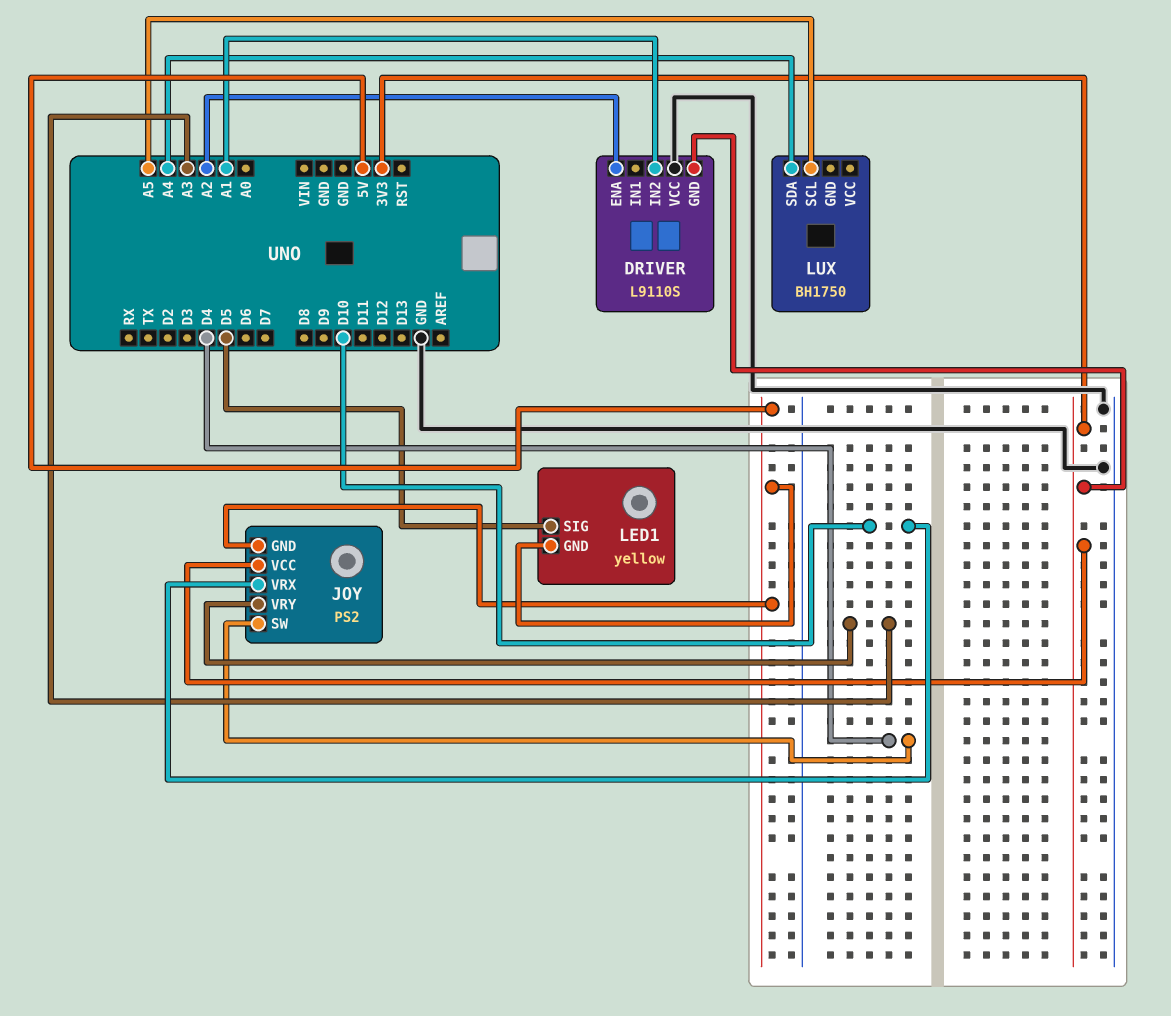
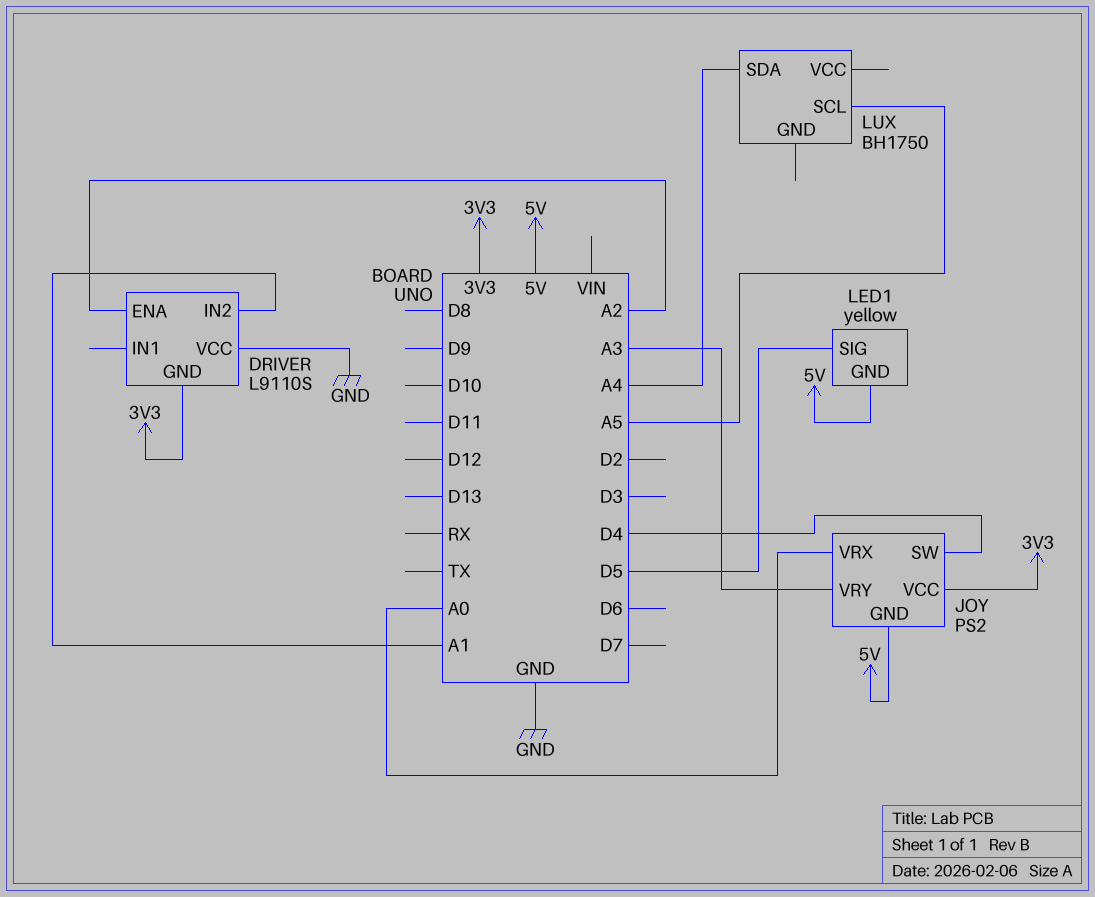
JOY pin VRX: D10 -> A0

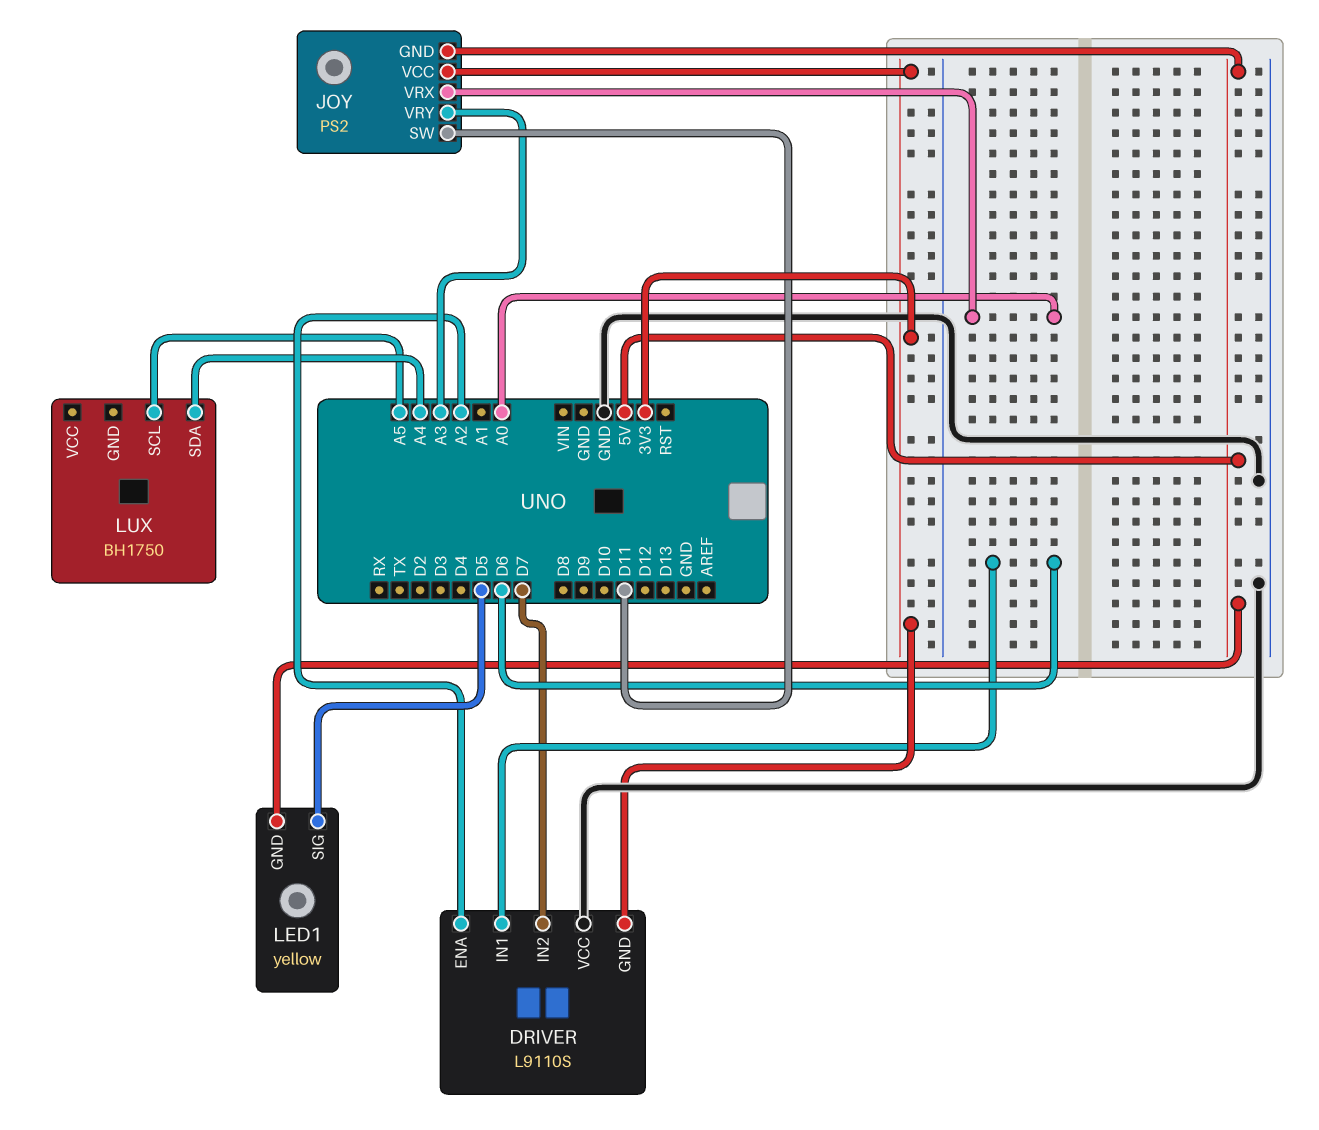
DRIVER pin IN1: none -> D6
DRIVER pin IN2: A1 -> D7
JOY pin SW: D4 -> D11

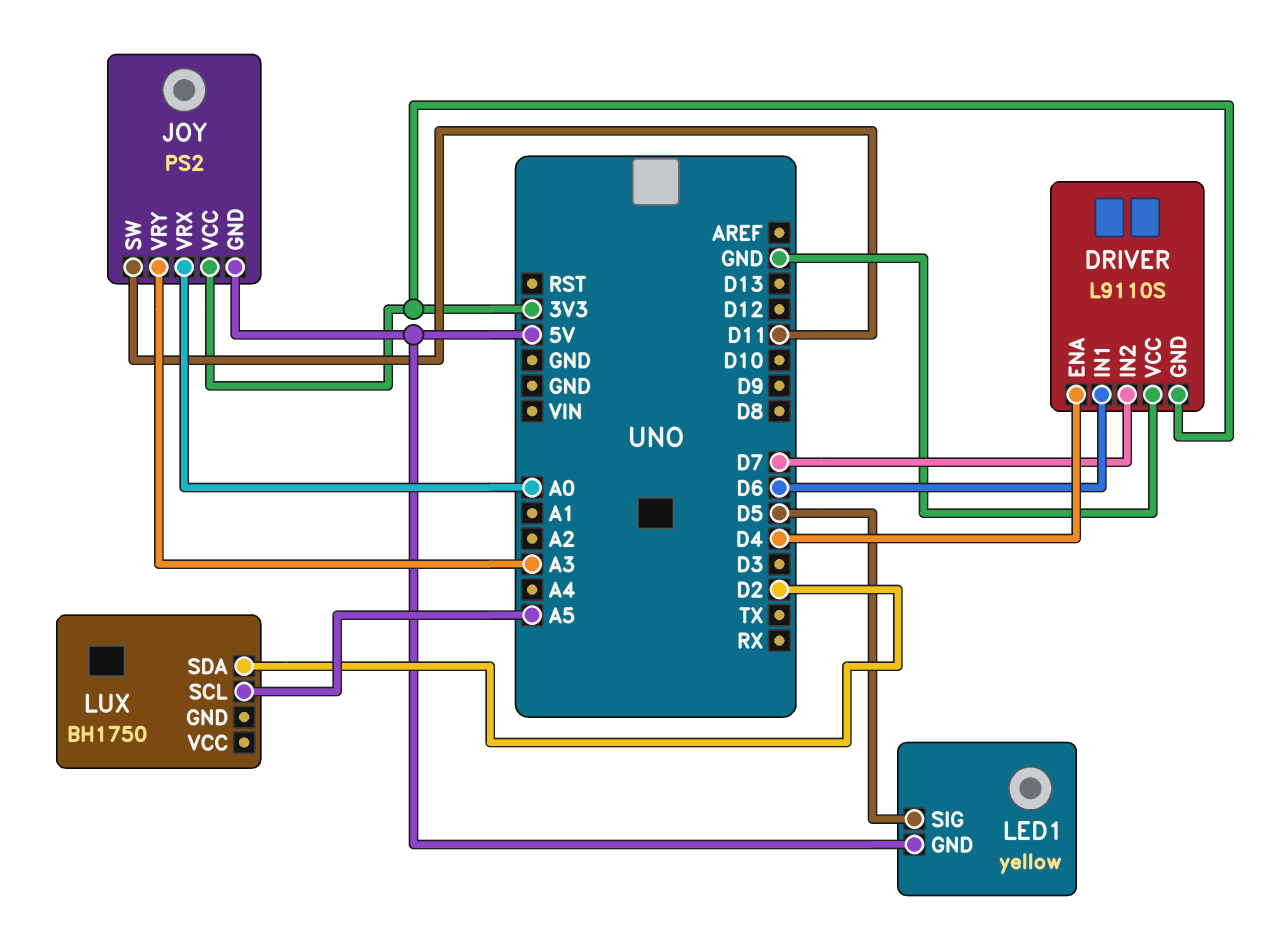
DRIVER pin ENA: A2 -> D4
LUX pin SDA: A4 -> D2

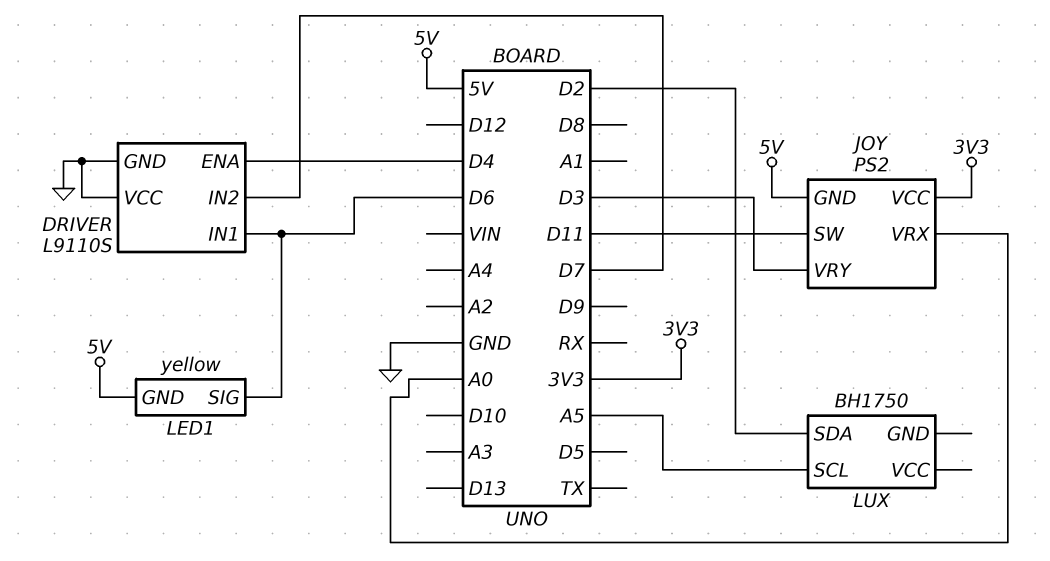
DRIVER pin GND: 3V3 -> GND
JOY pin VRY: A3 -> D3
LED1 pin SIG: D5 -> D6

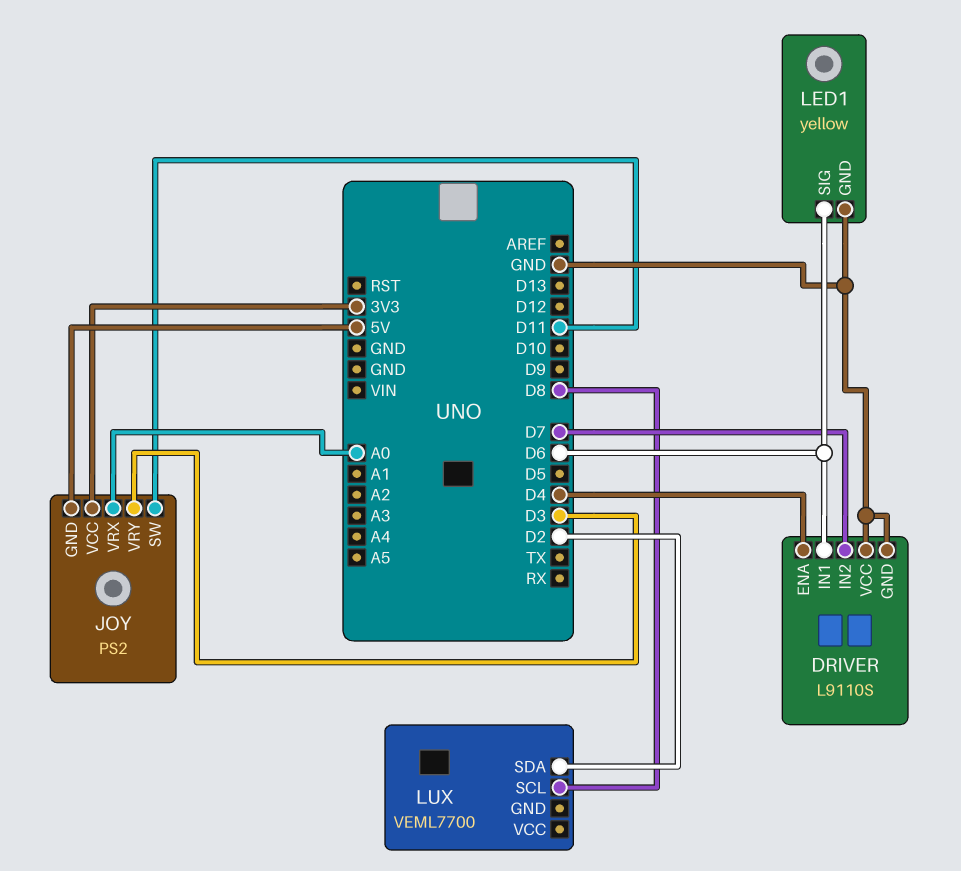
LED1 pin GND: 5V -> GND
LUX: BH1750 -> VEML7700
LUX pin SCL: A5 -> D8

